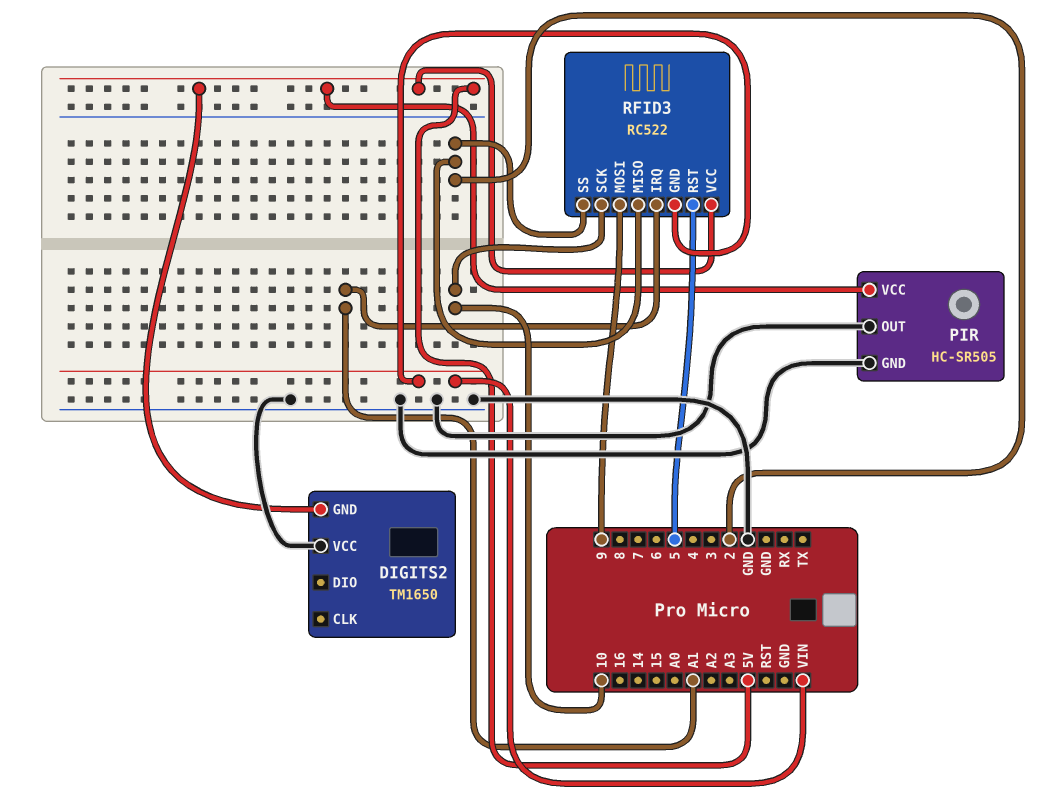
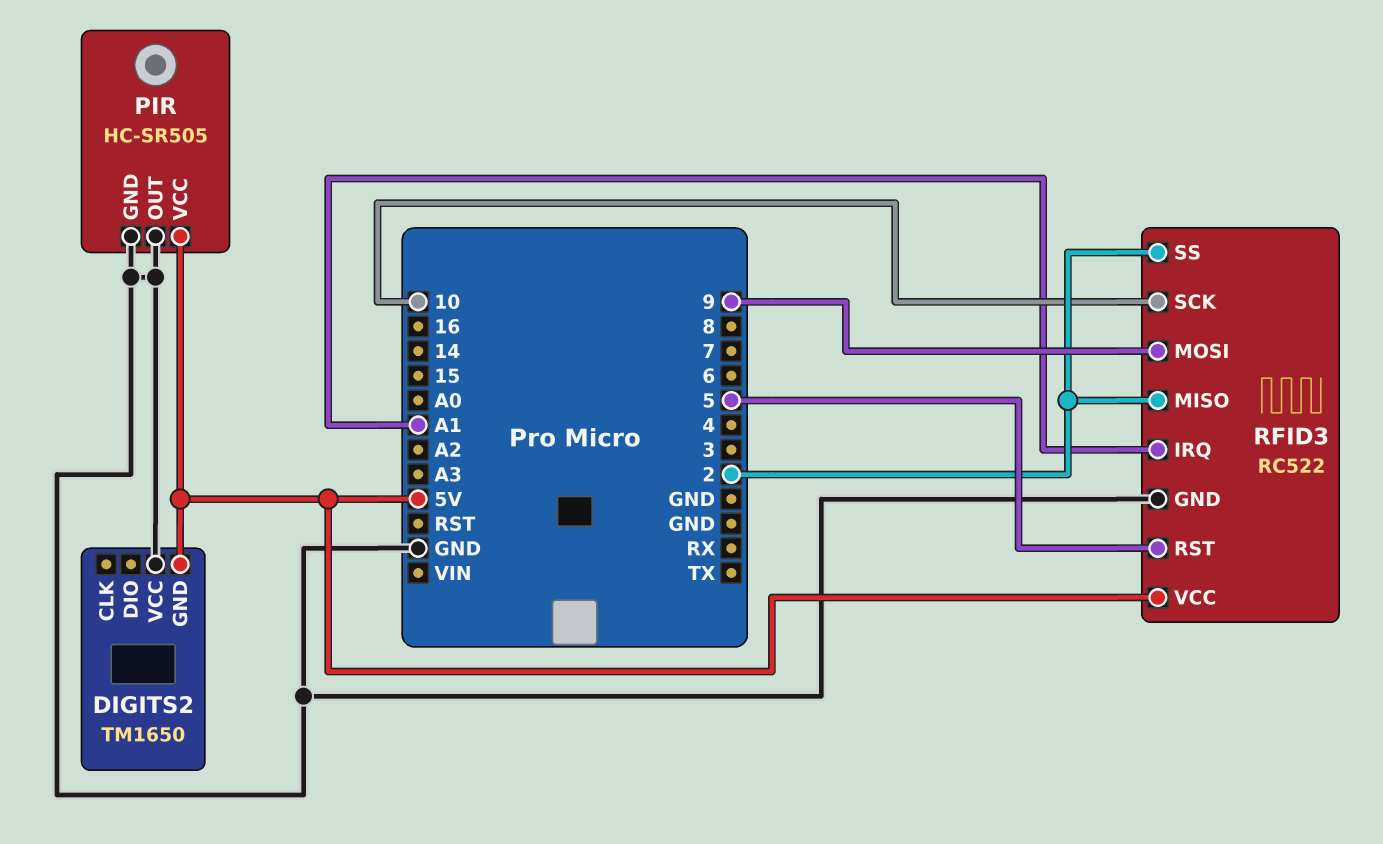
RFID3 pin GND: VIN -> GND

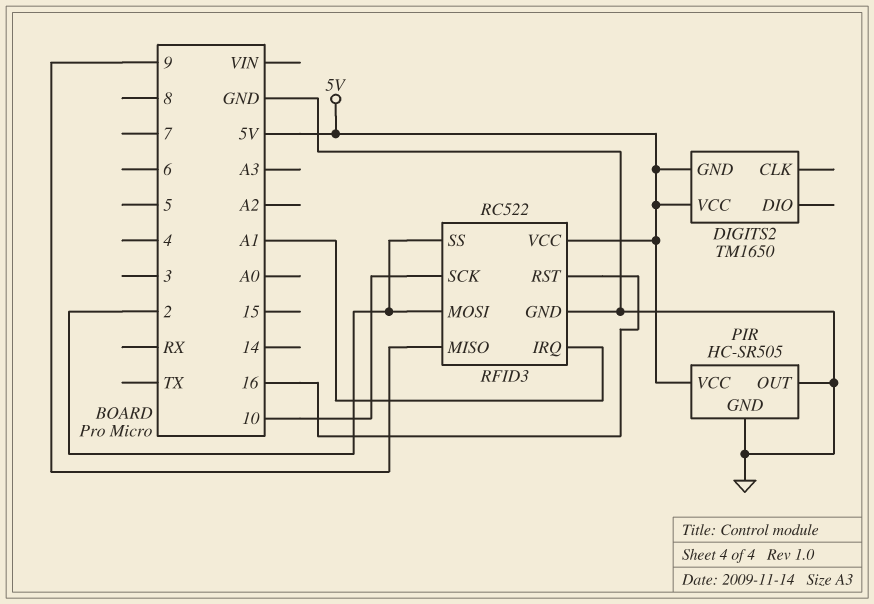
DIGITS2 pin VCC: GND -> 5V
RFID3 pin MISO: 2 -> 9
RFID3 pin MOSI: 9 -> 2
RFID3 pin RST: 5 -> 16

